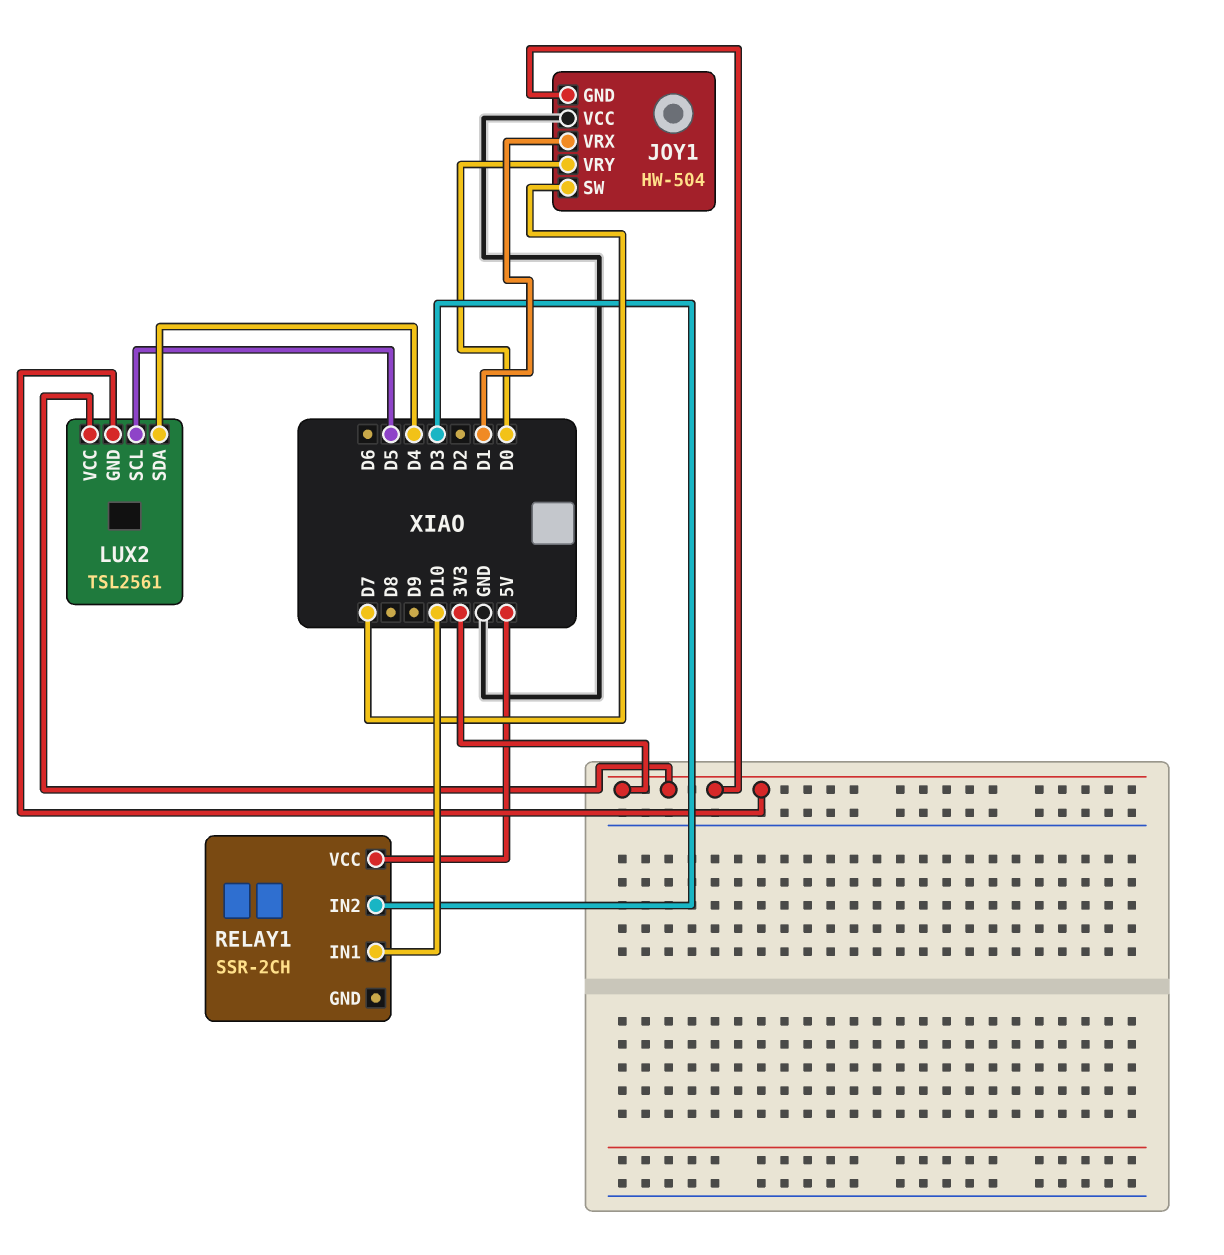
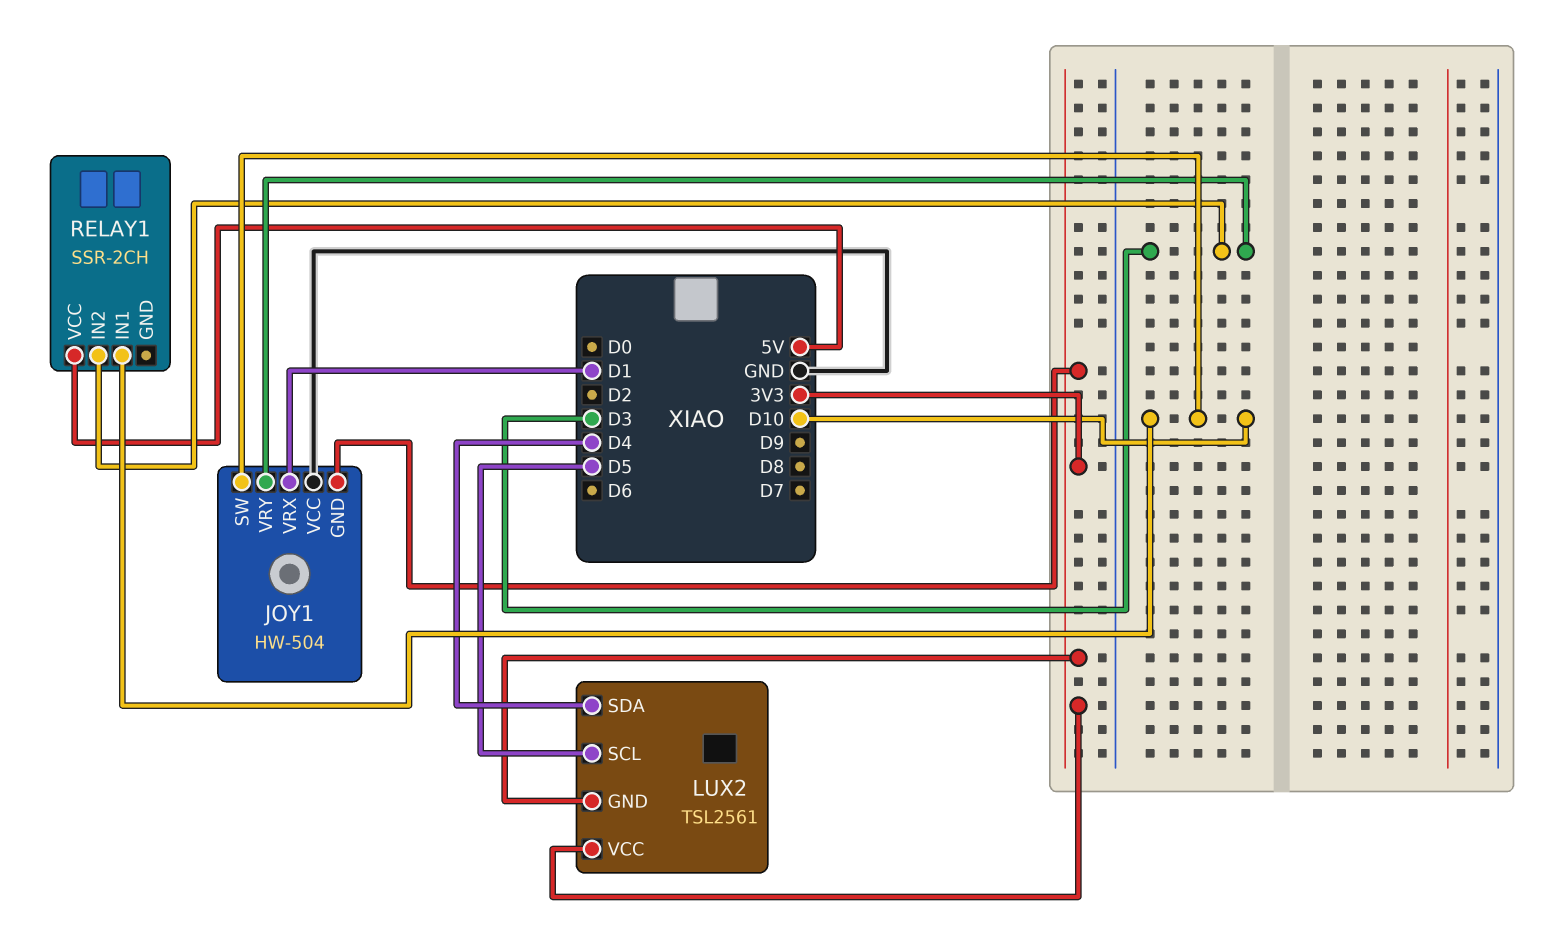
JOY1 pin SW: D7 -> D10
JOY1 pin VRY: D0 -> D3

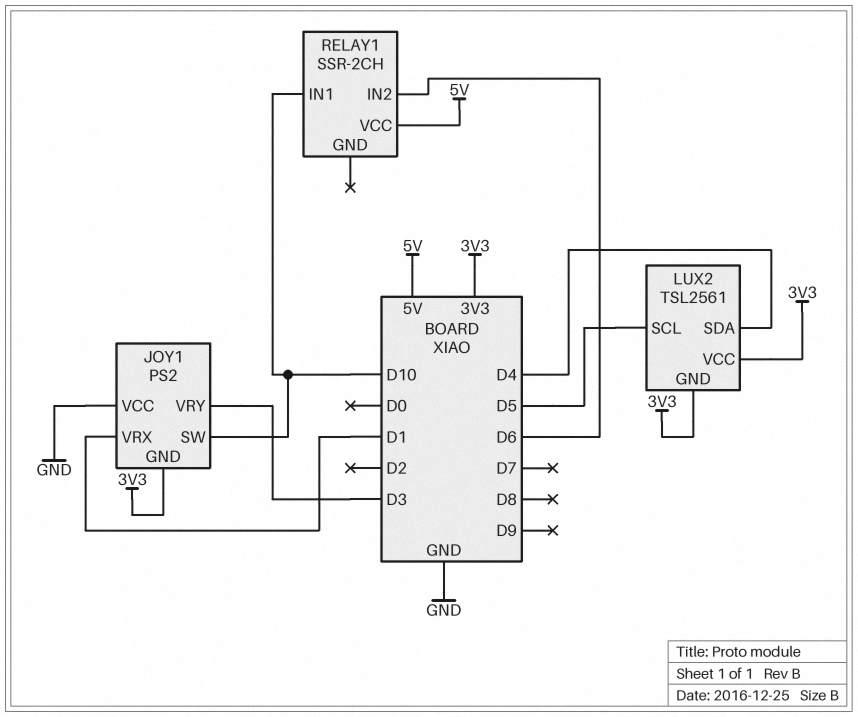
JOY1: HW-504 -> PS2
RELAY1 pin IN2: D3 -> D6

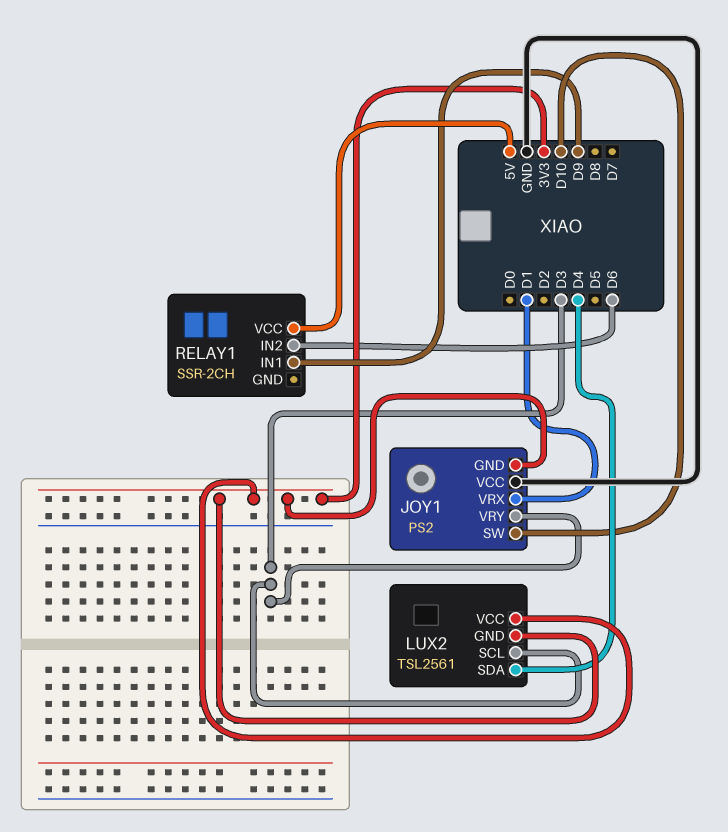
LUX2 pin SCL: D5 -> D3
RELAY1 pin IN1: D10 -> D9

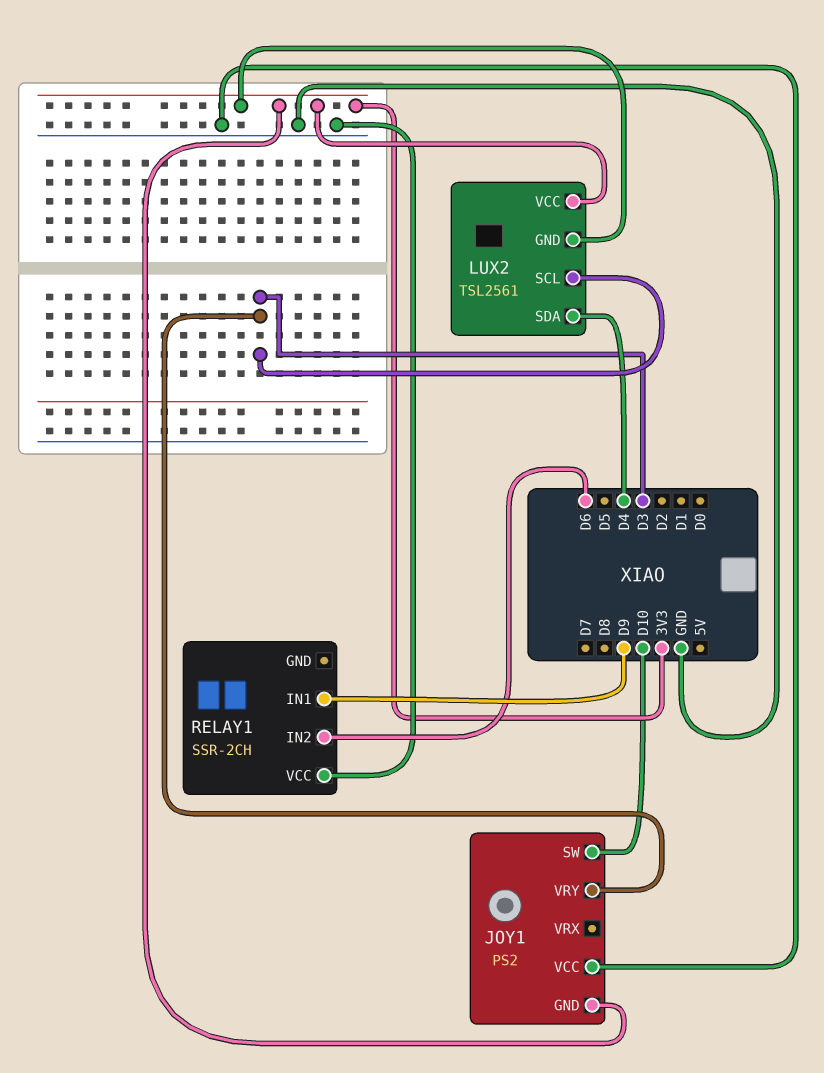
JOY1 pin VRX: D1 -> none
RELAY1 pin VCC: 5V -> GND

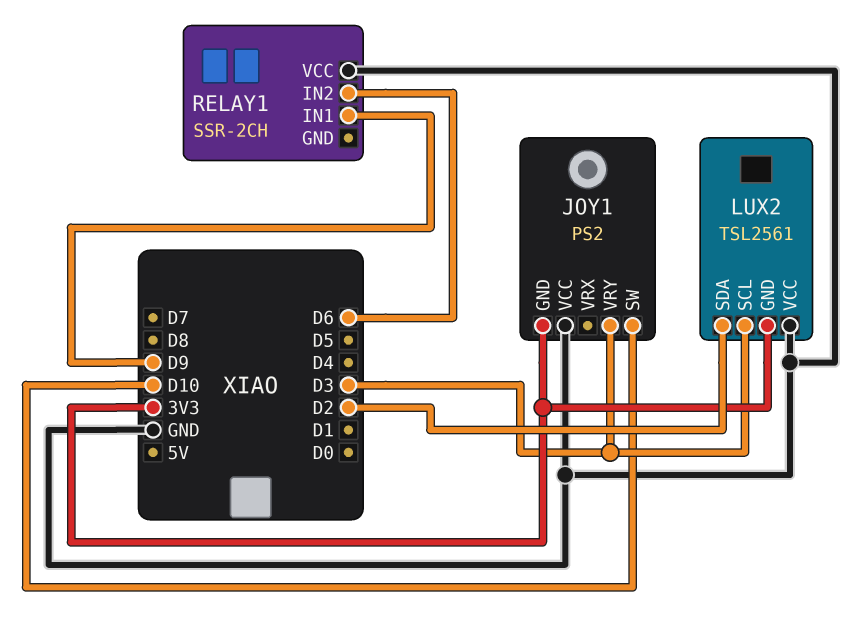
LUX2 pin SDA: D4 -> D2
LUX2 pin VCC: 3V3 -> GND

